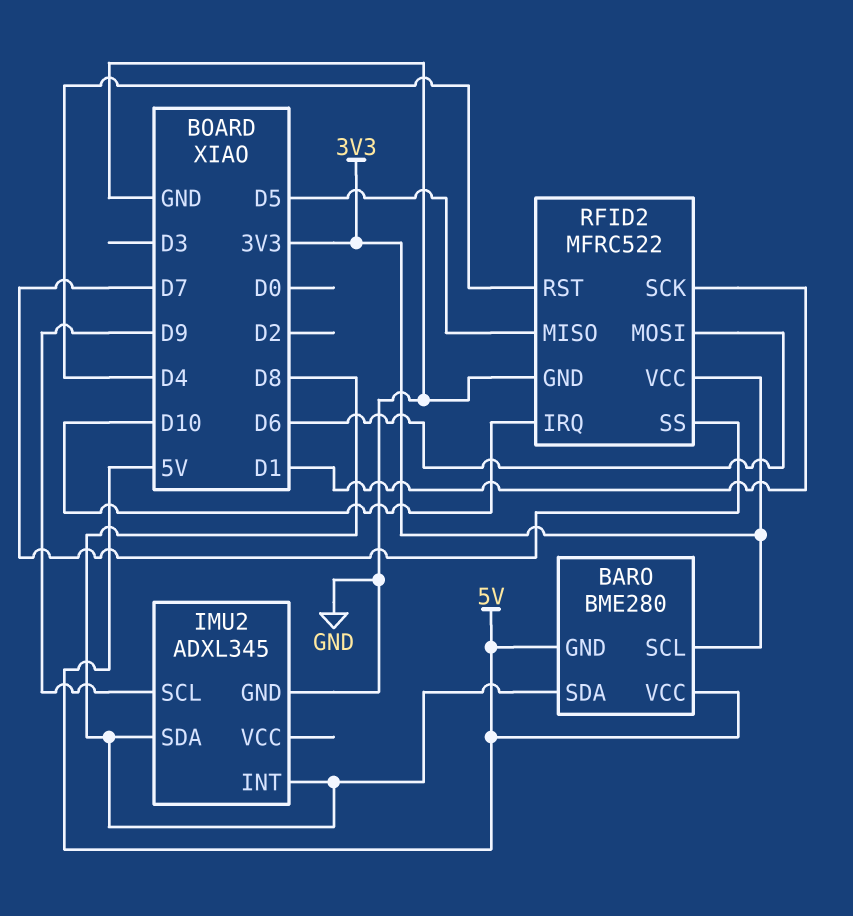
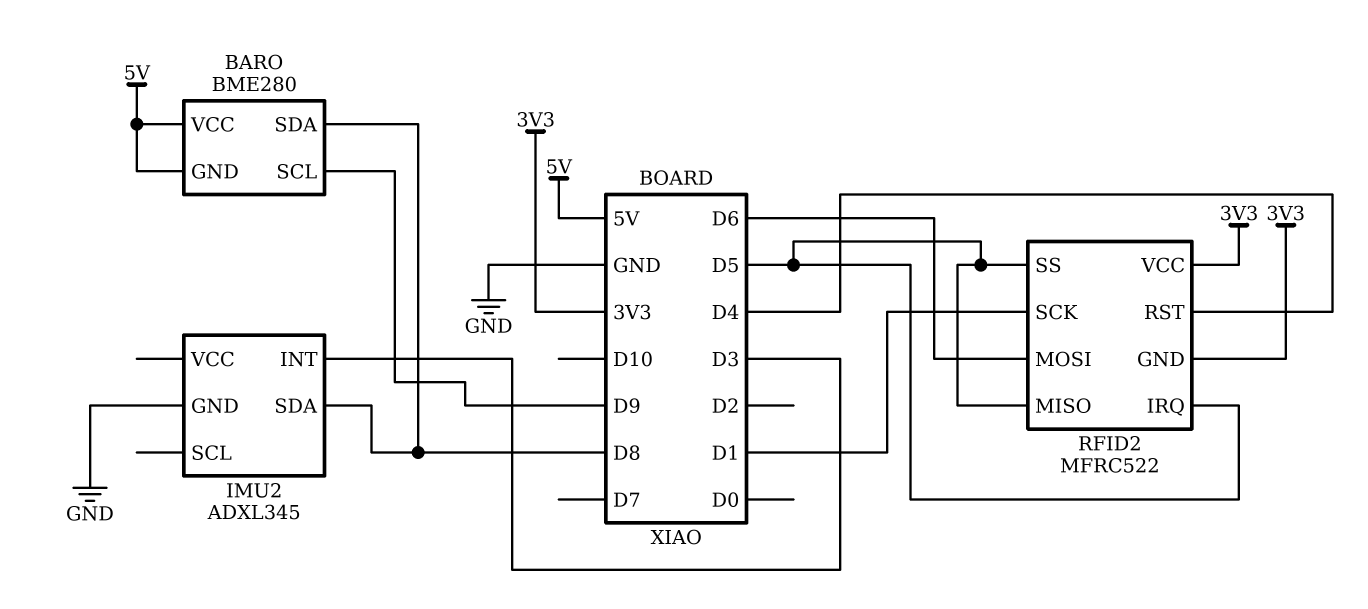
BARO pin SCL: 3V3 -> D9
IMU2 pin INT: D8 -> D3
IMU2 pin SCL: D9 -> none
RFID2 pin GND: GND -> 3V3
RFID2 pin IRQ: D10 -> D5
RFID2 pin SS: D7 -> D5

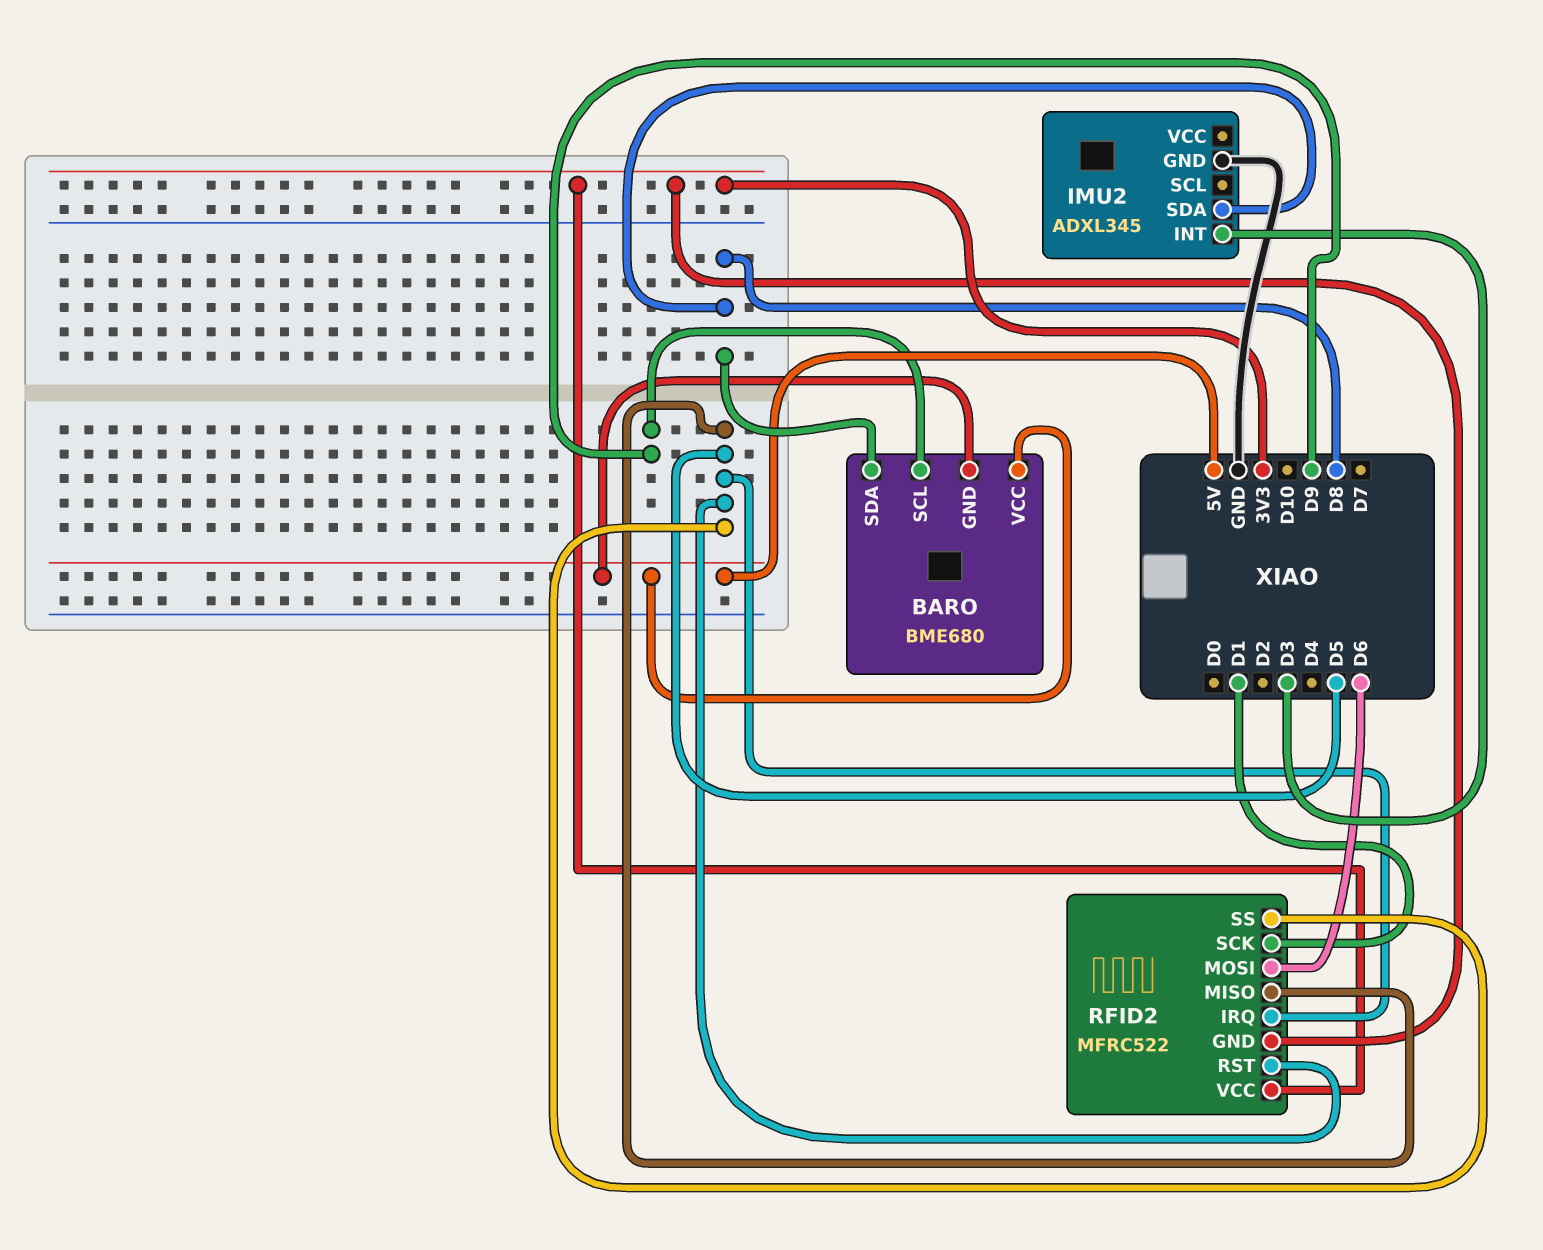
BARO: BME280 -> BME680
RFID2 pin RST: D4 -> D5

